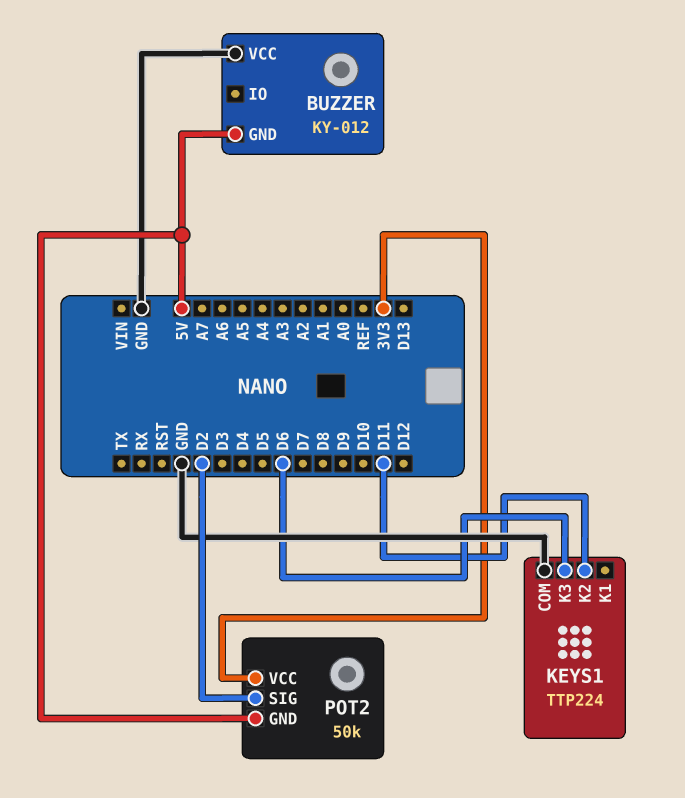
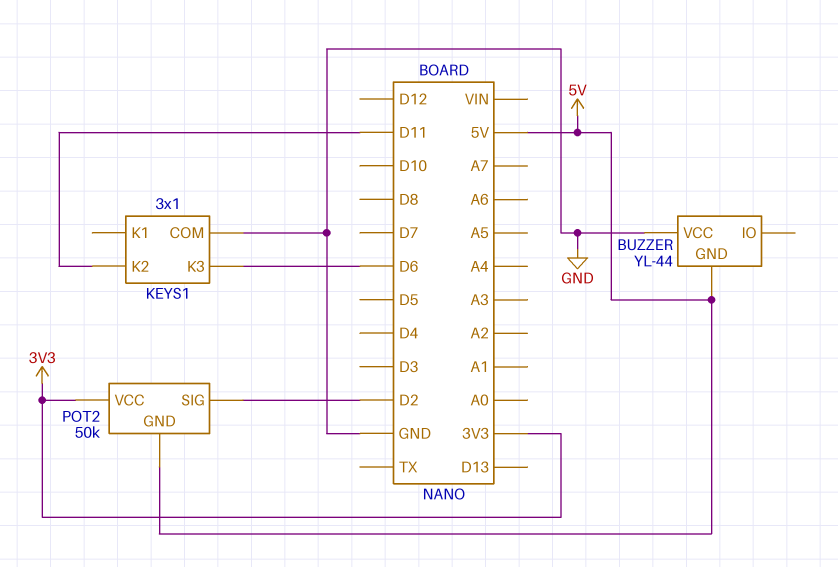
BUZZER: KY-012 -> YL-44
KEYS1: TTP224 -> 3x1

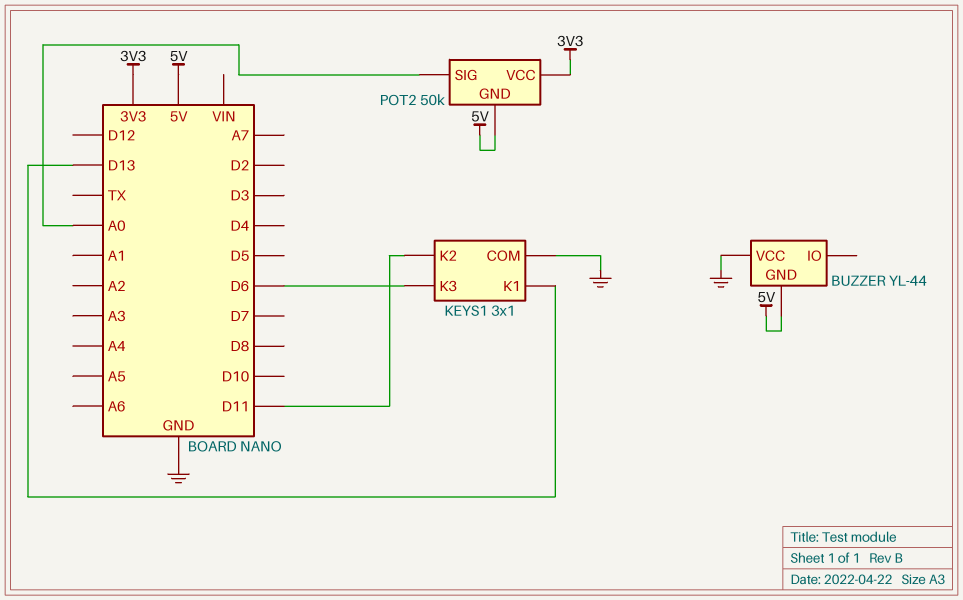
KEYS1 pin K1: none -> D13
POT2 pin SIG: D2 -> A0

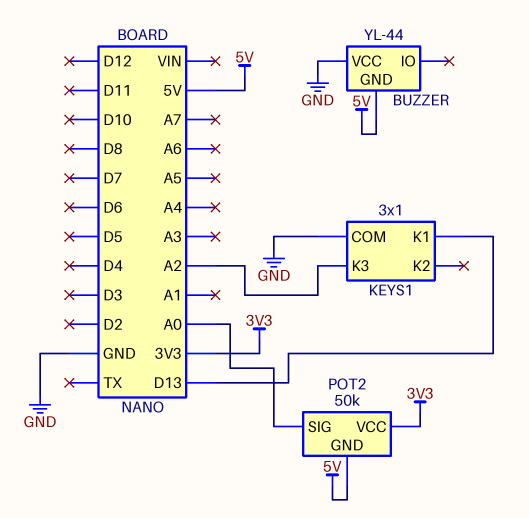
KEYS1 pin K2: D11 -> none
KEYS1 pin K3: D6 -> A2

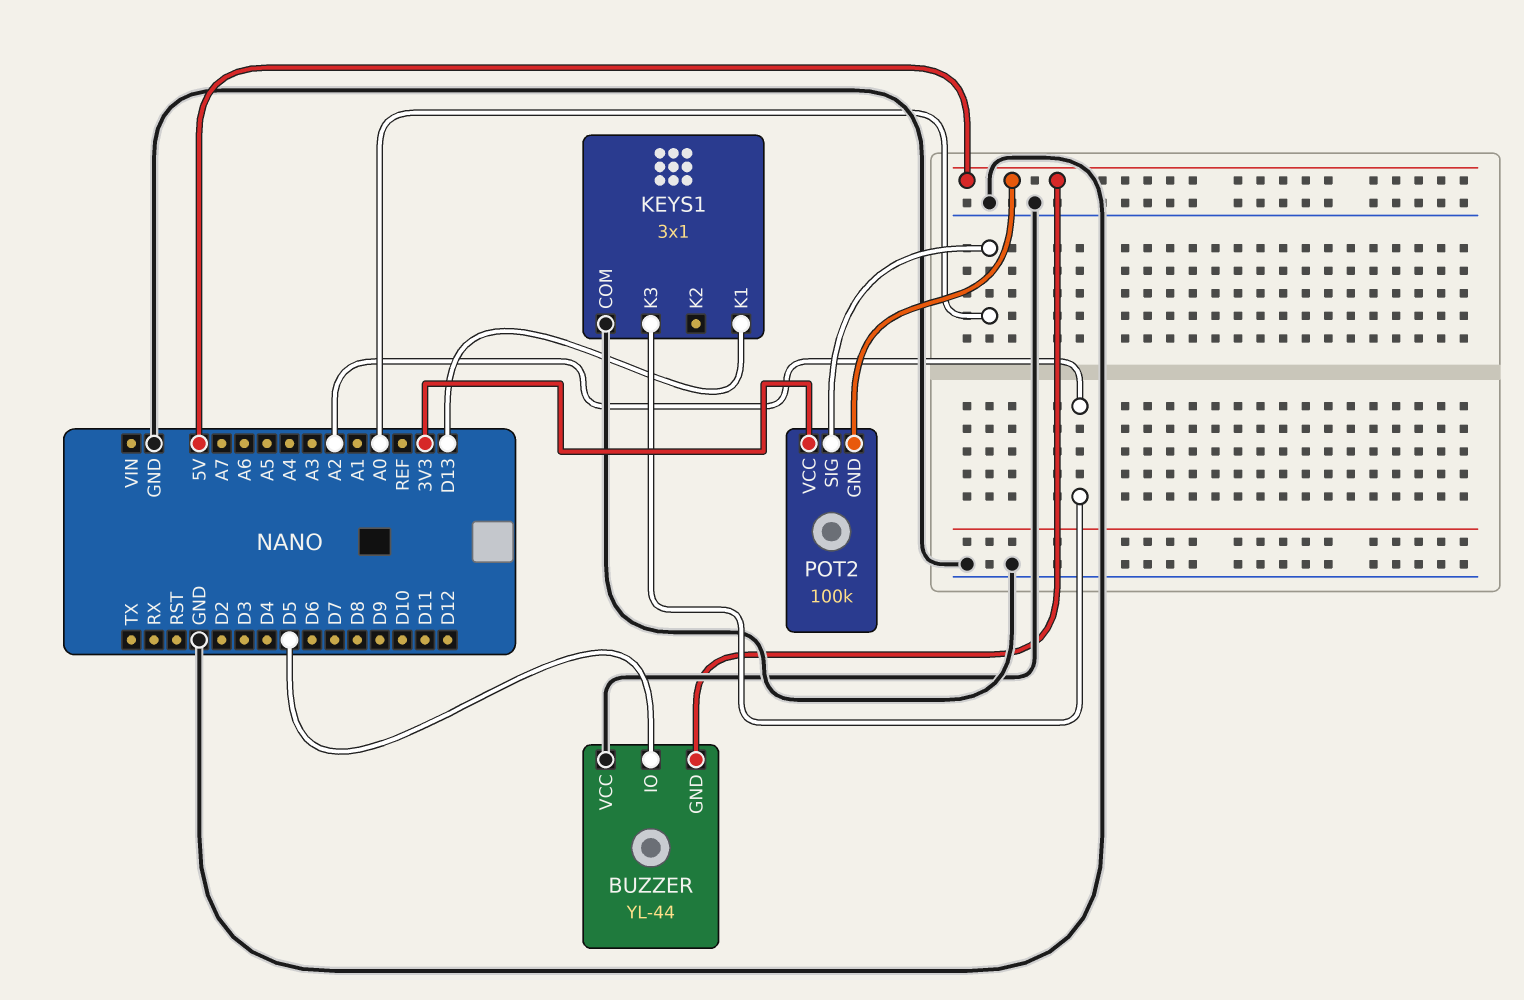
BUZZER pin IO: none -> D5
POT2: 50k -> 100k

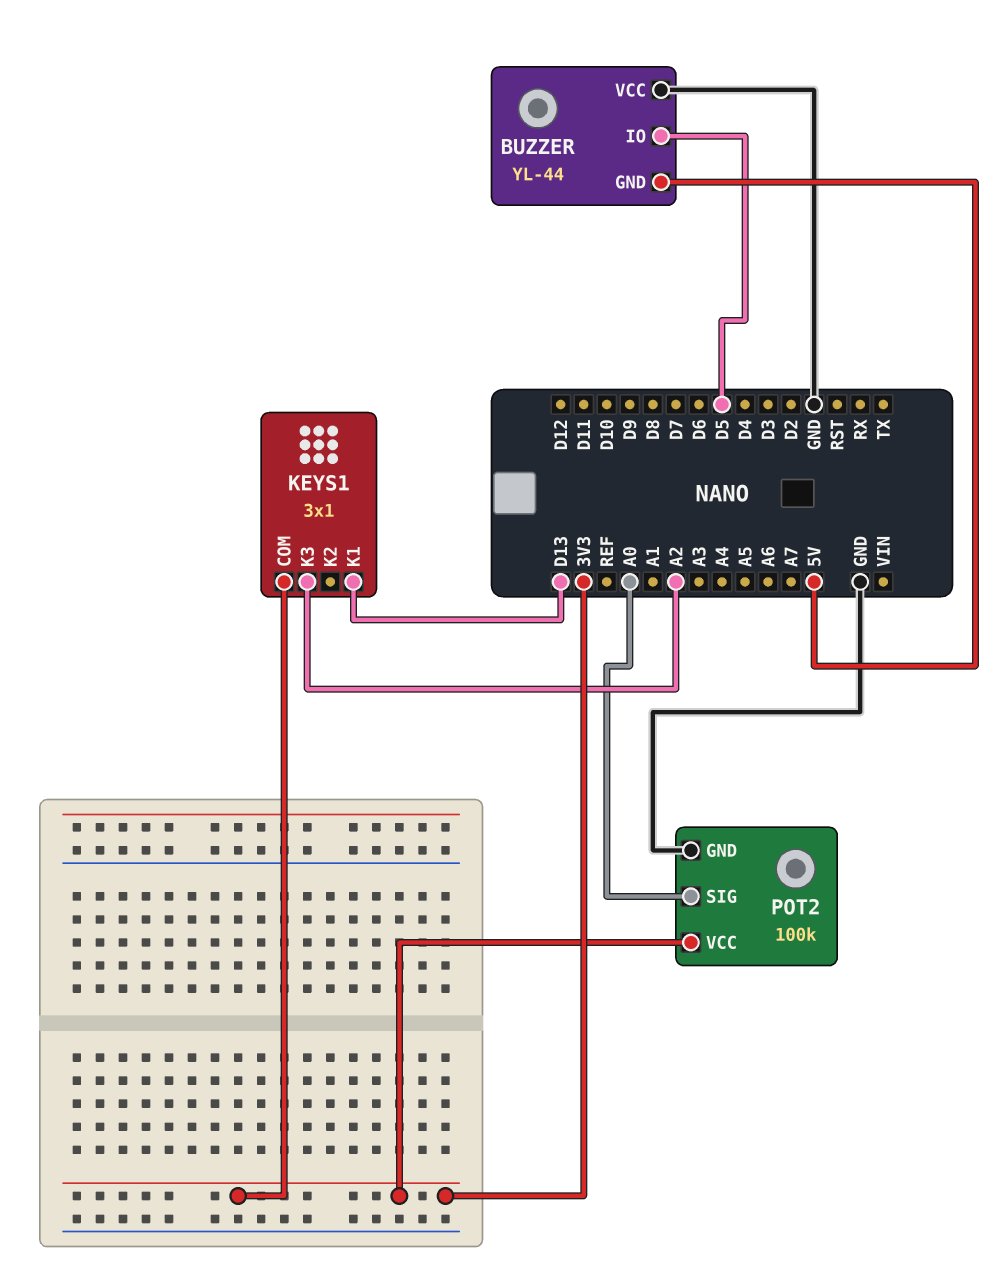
KEYS1 pin COM: GND -> 3V3
POT2 pin GND: 5V -> GND

